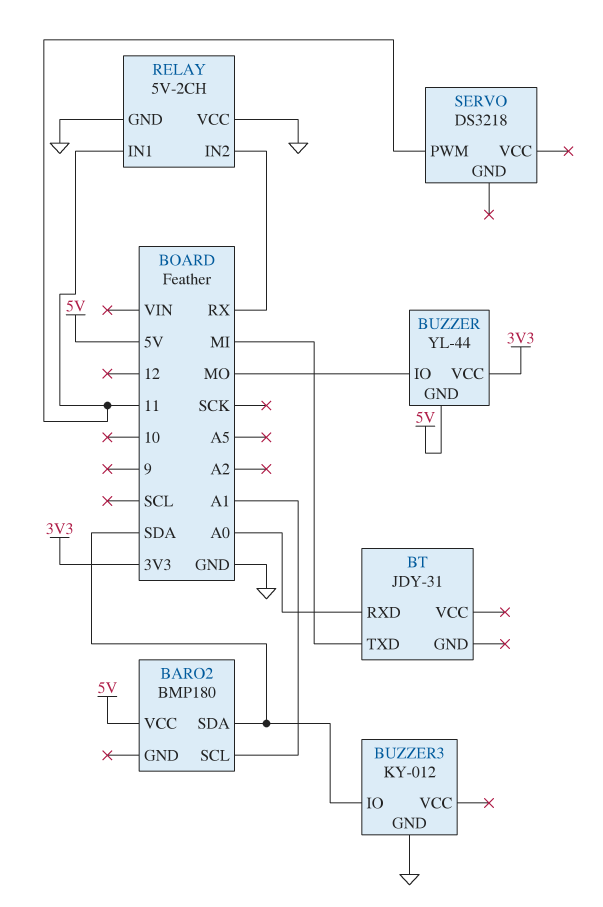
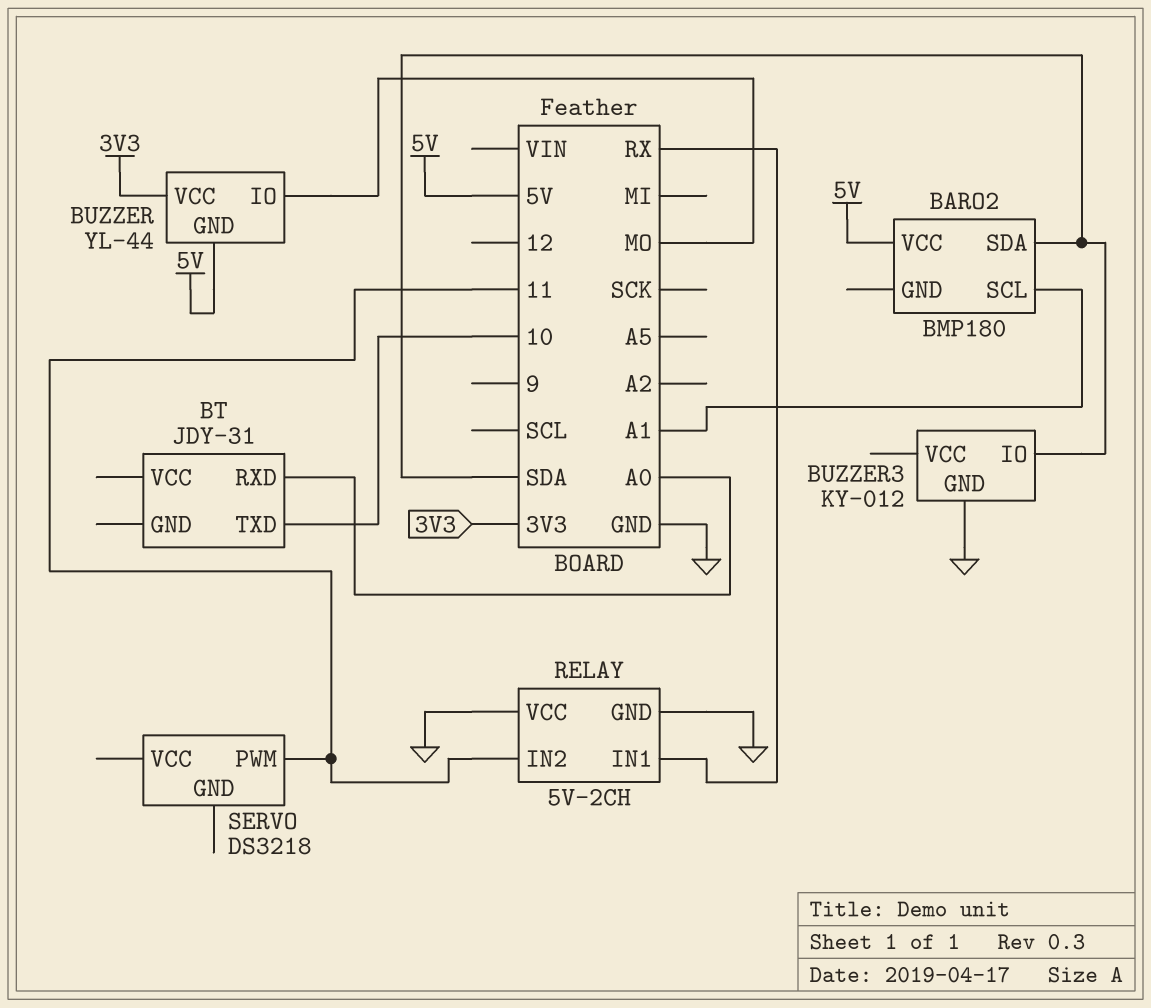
BT pin TXD: MI -> 10
RELAY pin IN1: 11 -> RX
RELAY pin IN2: RX -> 11

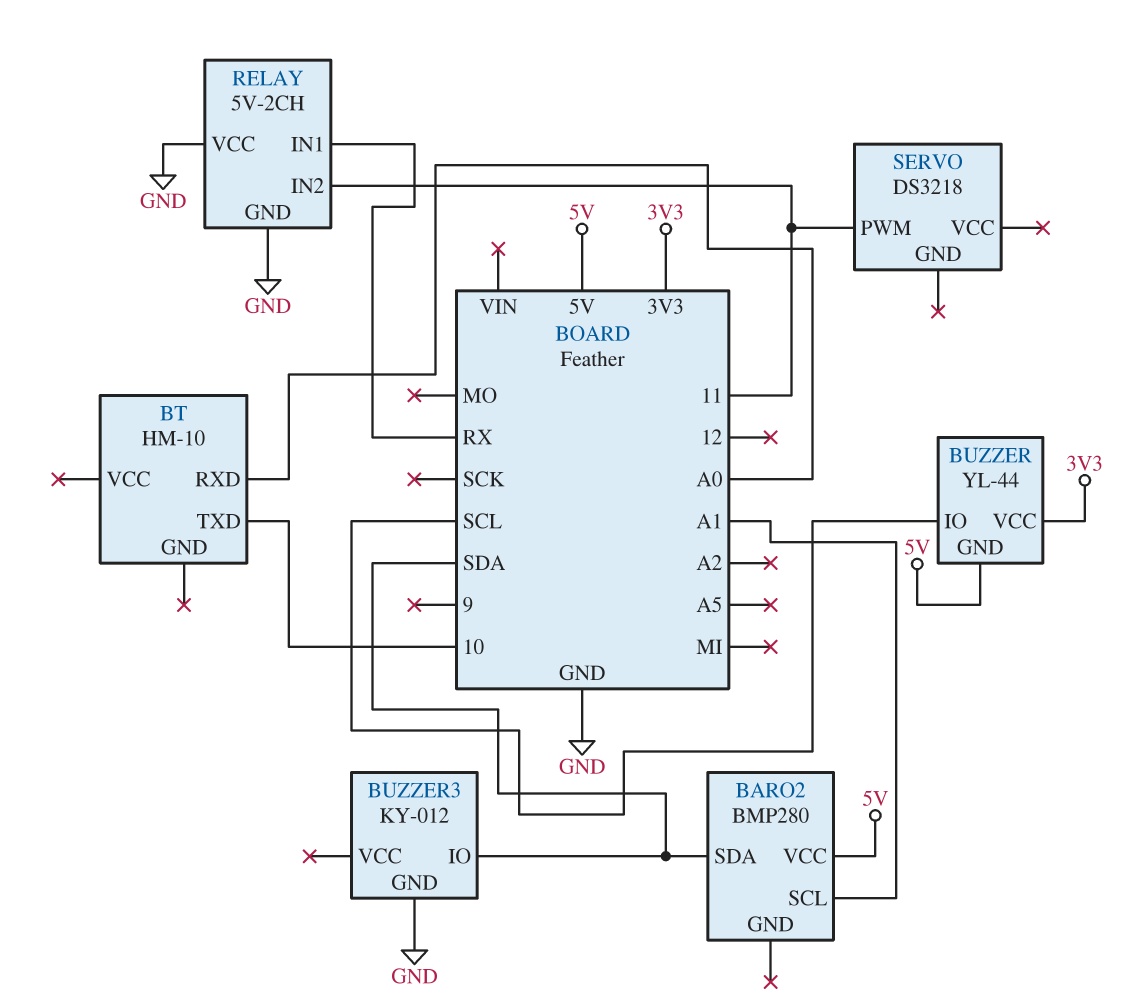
BARO2: BMP180 -> BMP280
BT: JDY-31 -> HM-10
BUZZER pin IO: MO -> SCL

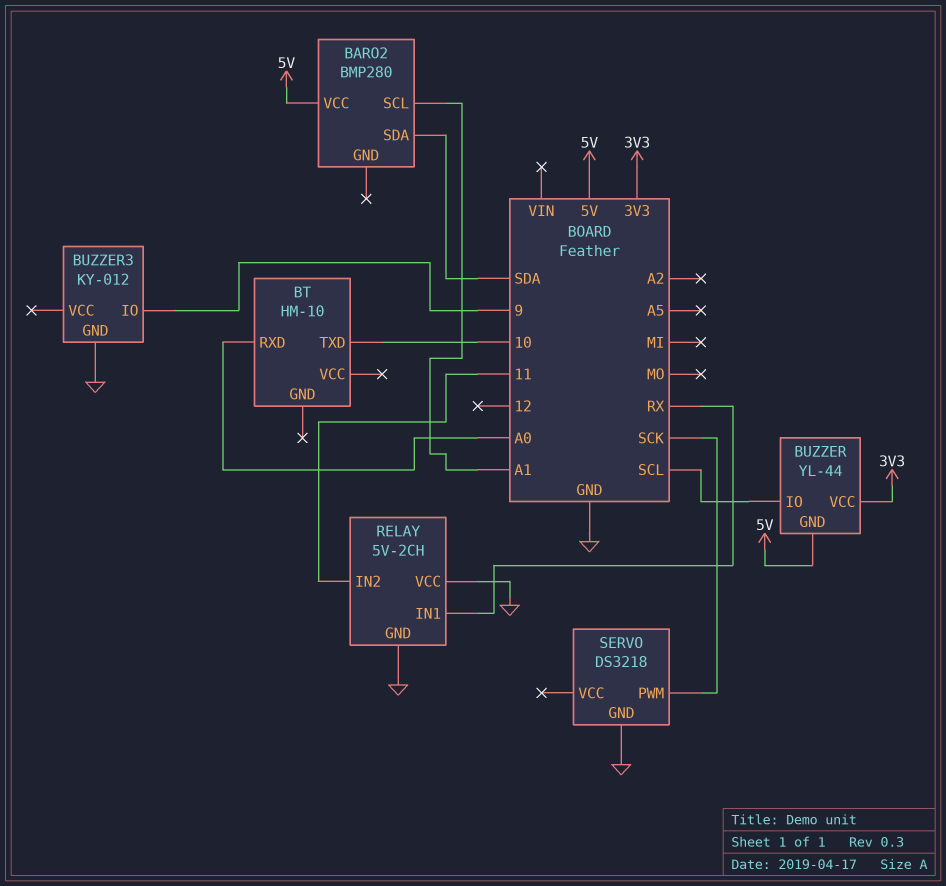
BUZZER3 pin IO: SDA -> 9
SERVO pin GND: none -> GND
SERVO pin PWM: 11 -> SCK

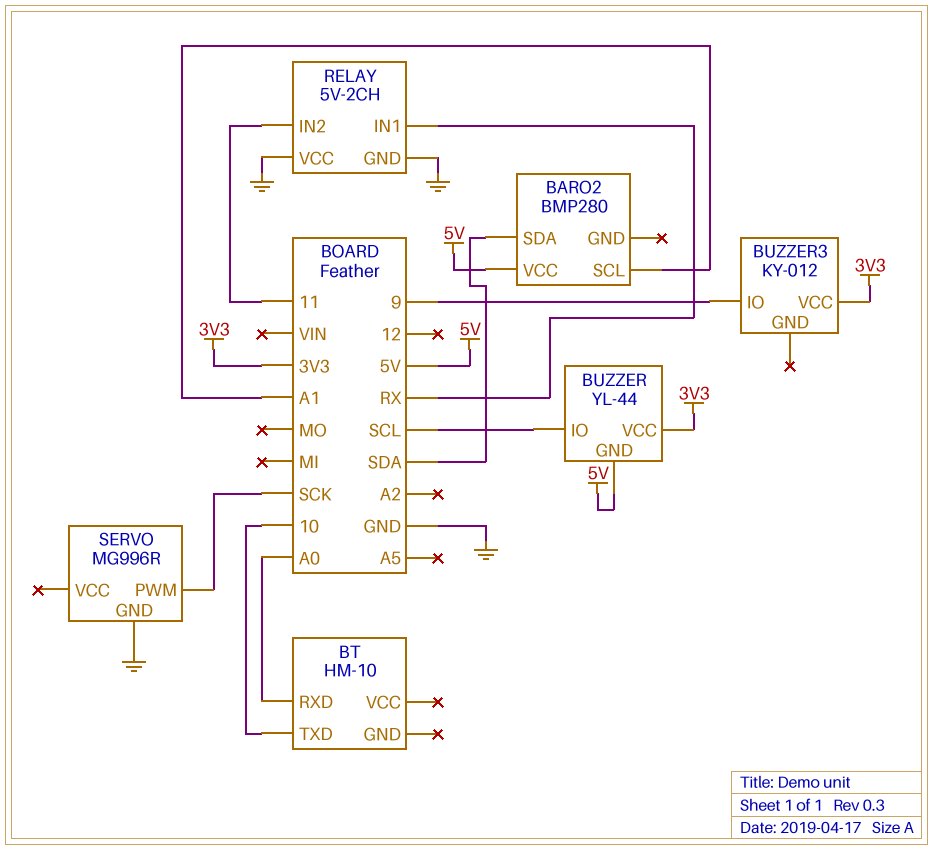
BUZZER3 pin GND: GND -> none
BUZZER3 pin VCC: none -> 3V3
SERVO: DS3218 -> MG996R

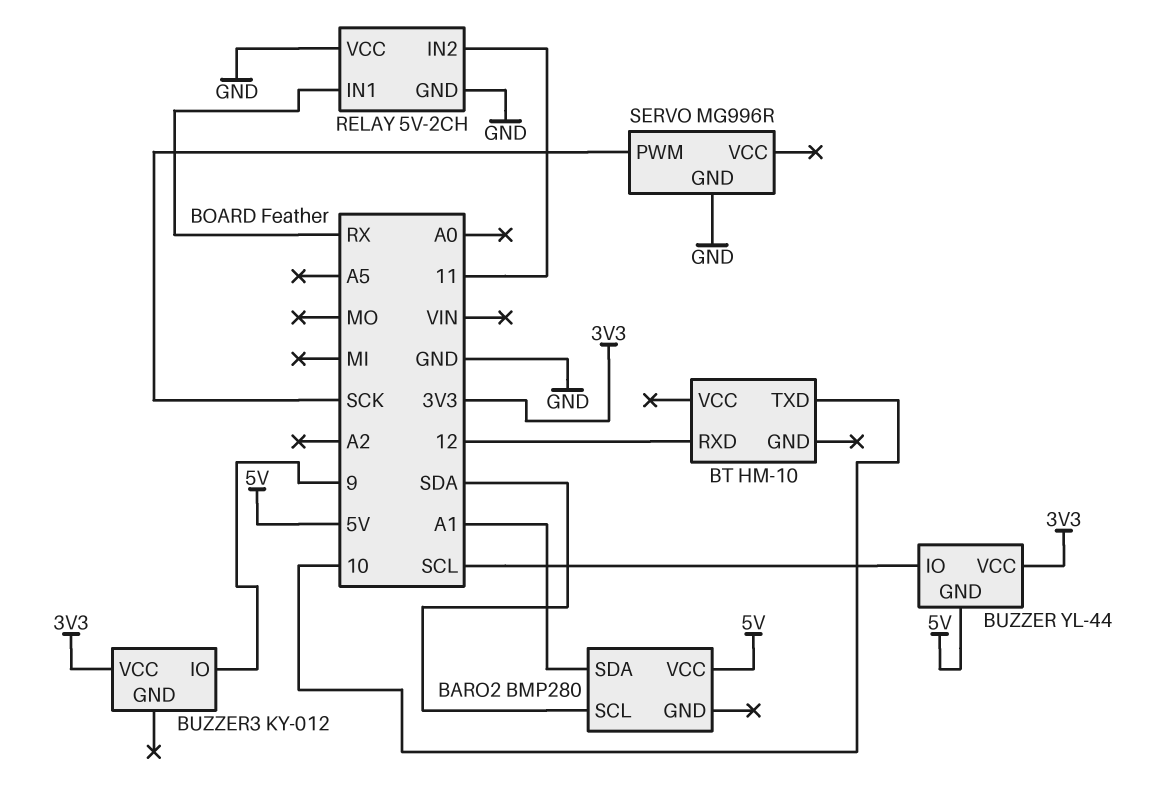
BARO2 pin SCL: A1 -> SDA
BARO2 pin SDA: SDA -> A1
BT pin RXD: A0 -> 12

